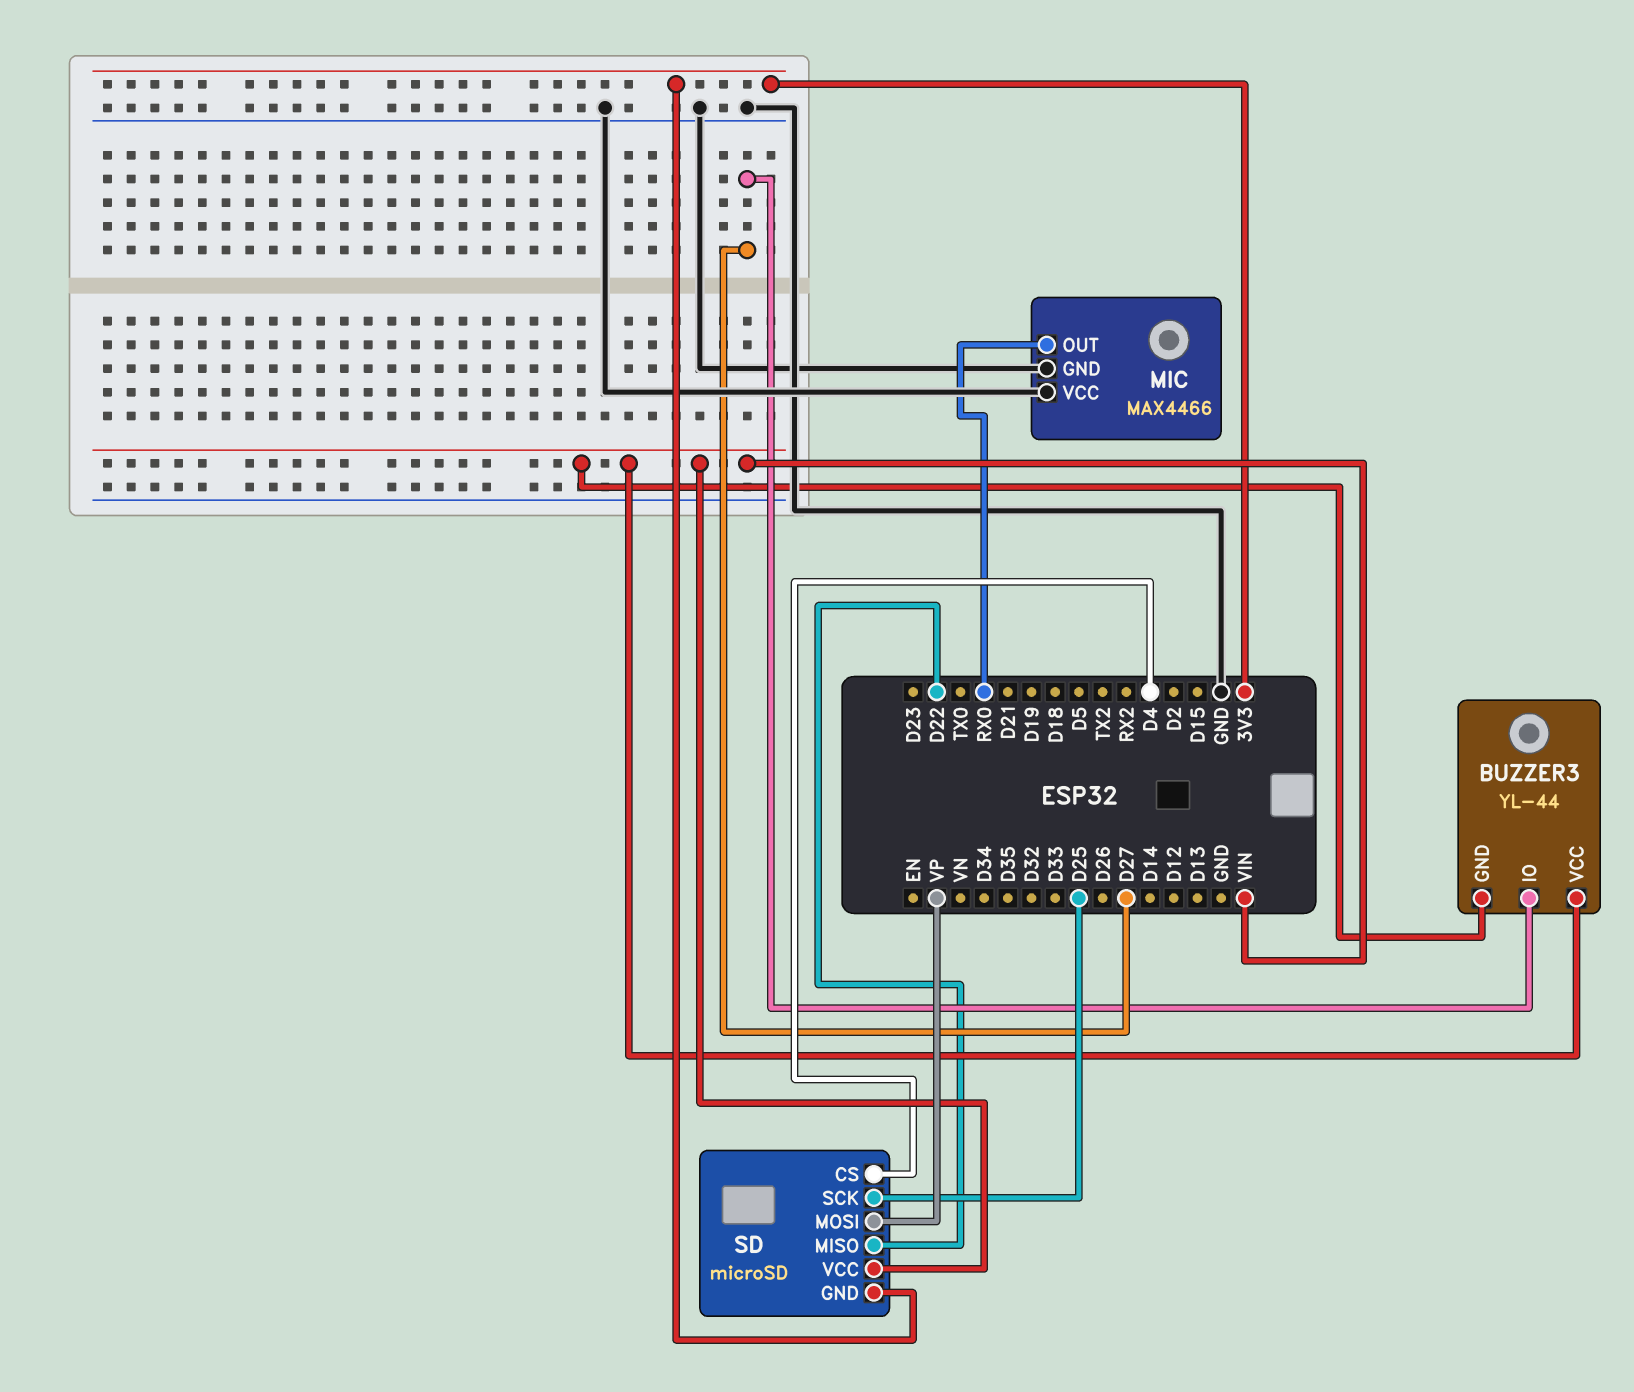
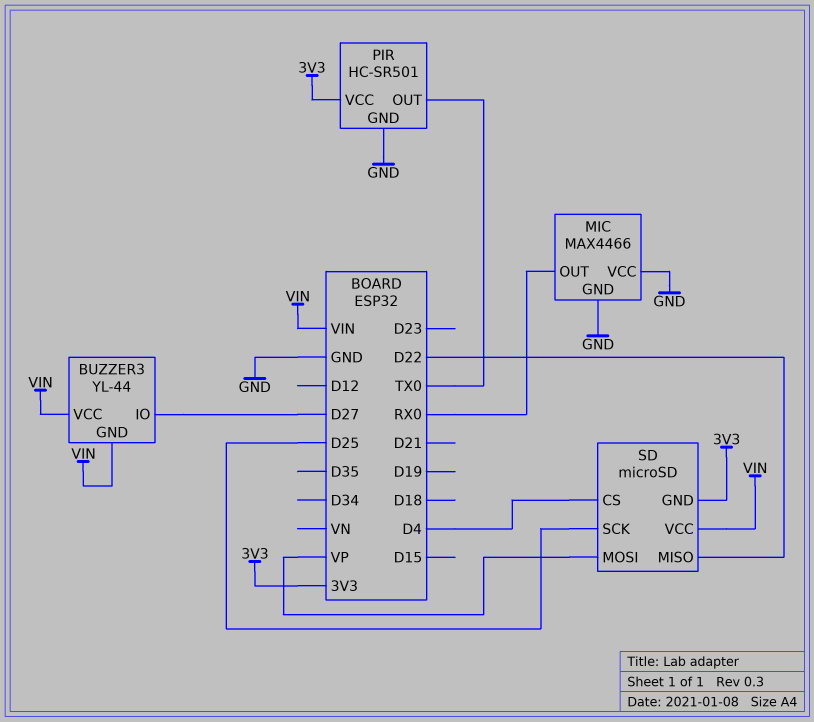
PIR: none -> HC-SR501
PIR pin GND: none -> GND
PIR pin OUT: none -> TX0
PIR pin VCC: none -> 3V3

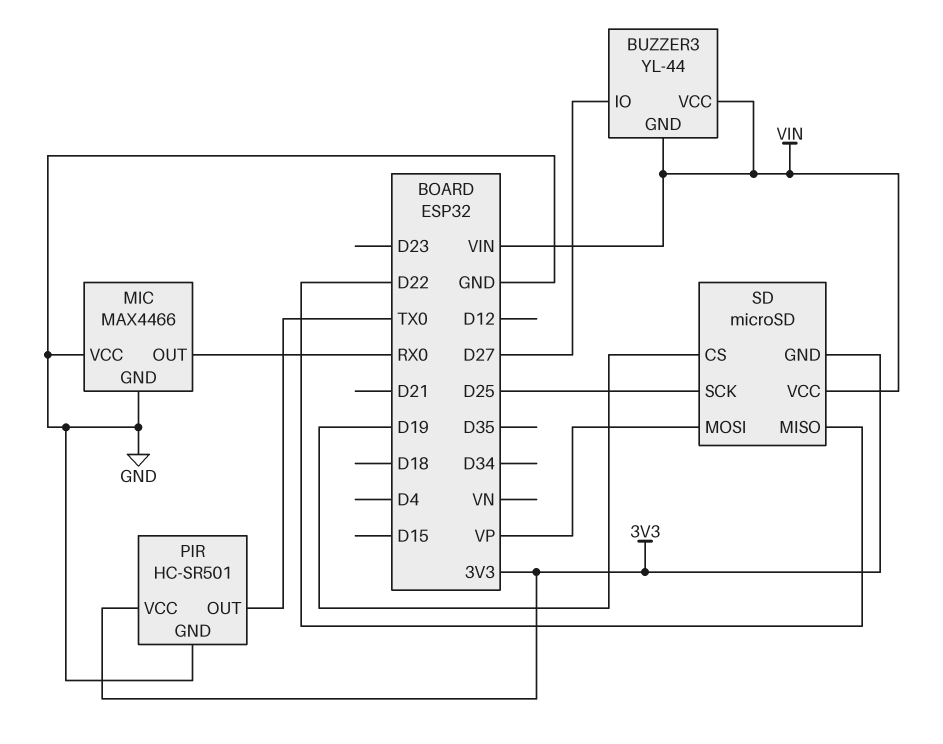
SD pin CS: D4 -> D19

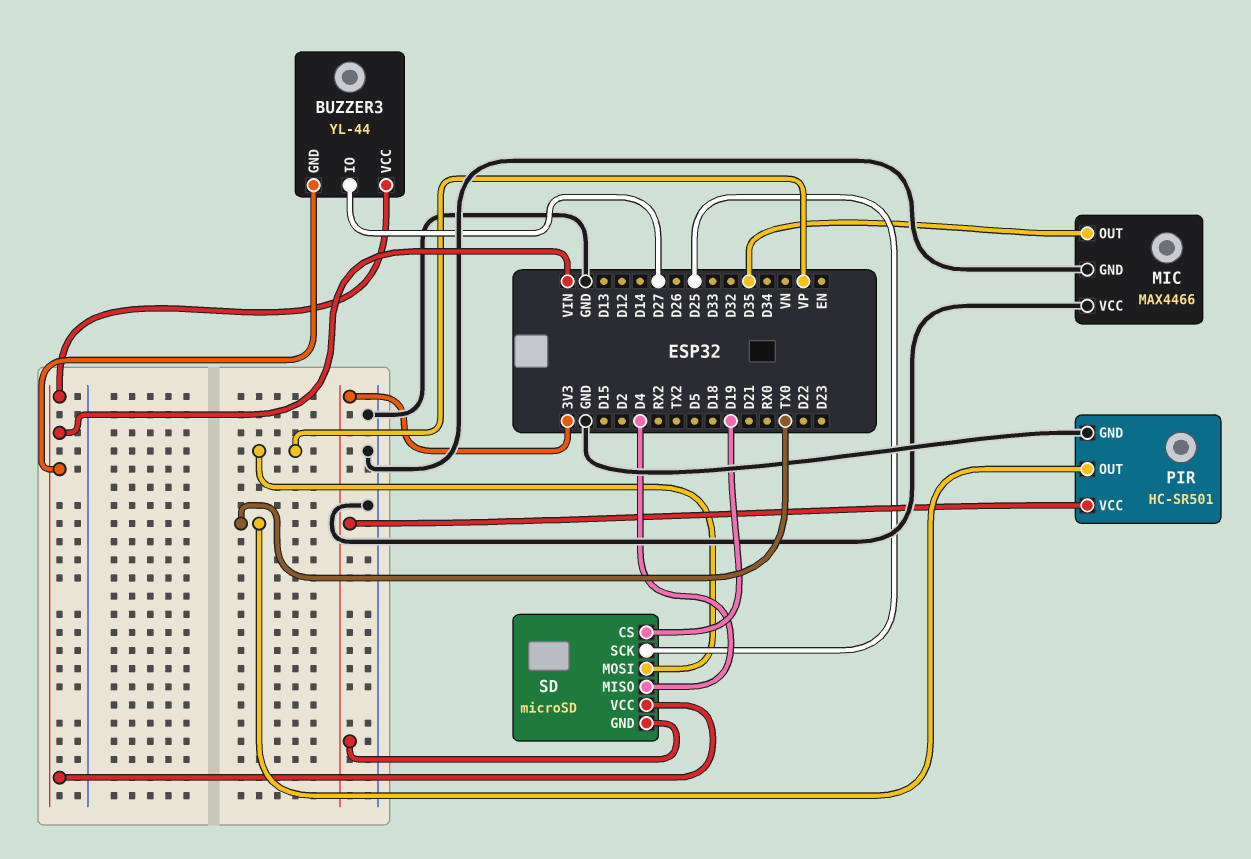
MIC pin OUT: RX0 -> D35
SD pin MISO: D22 -> D4

